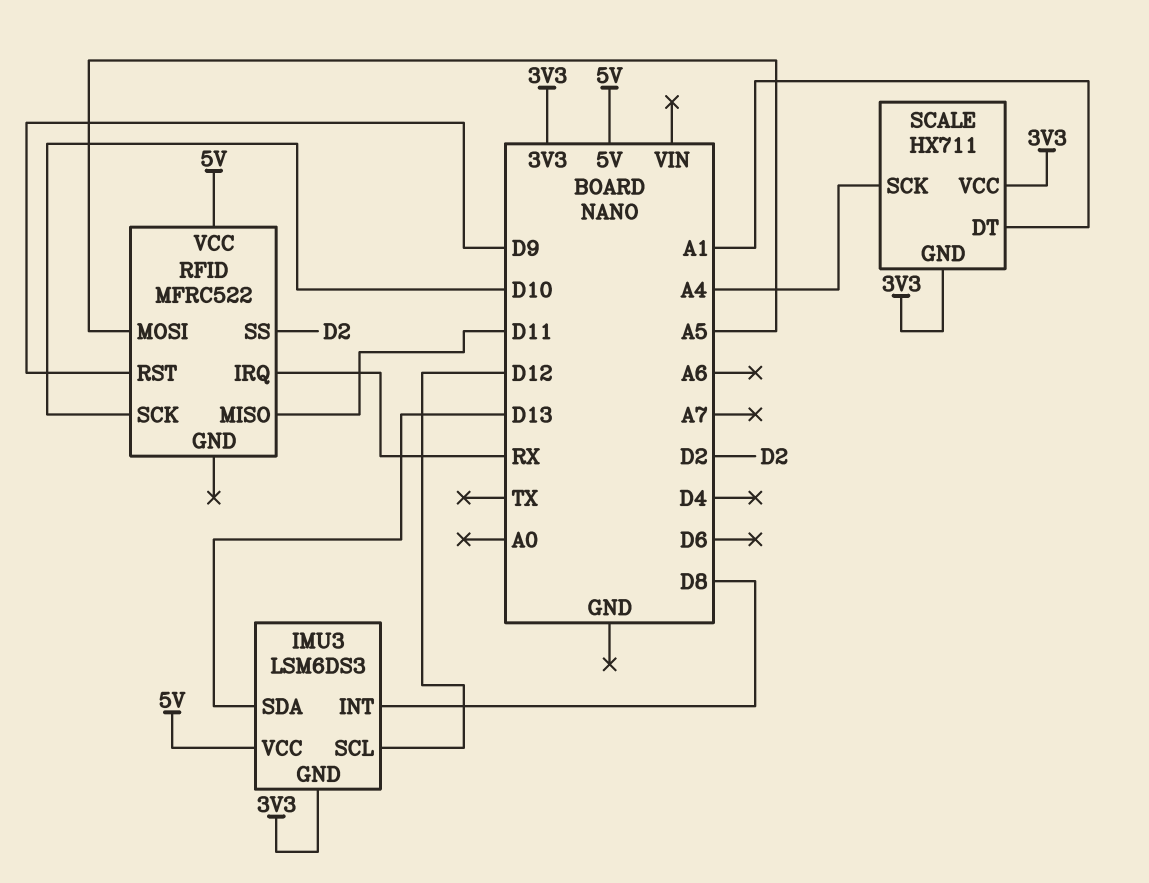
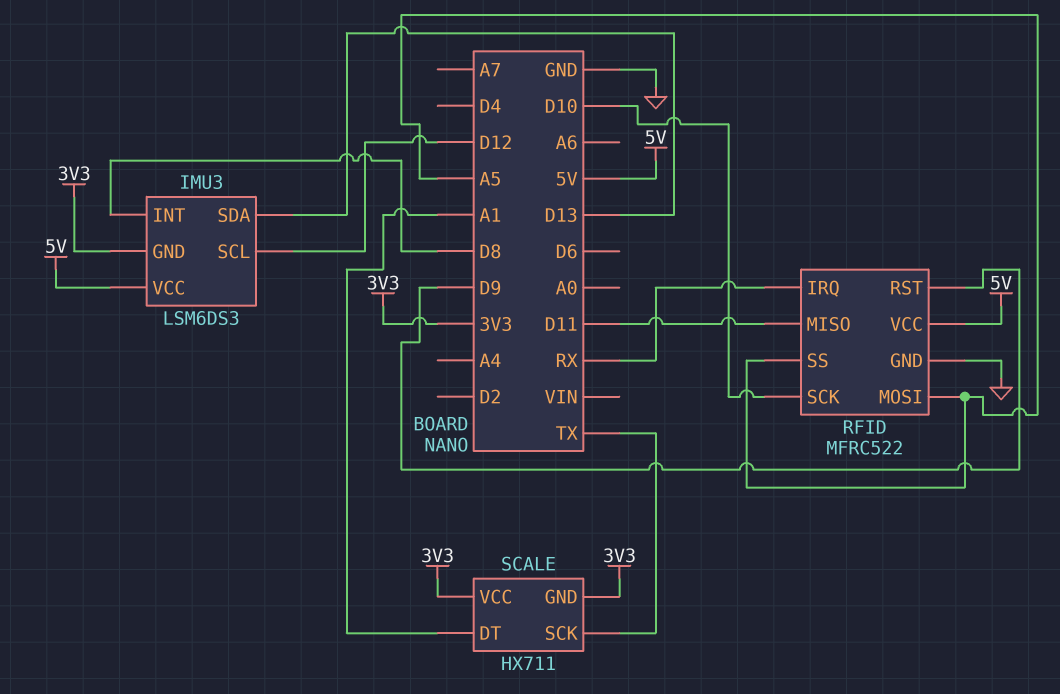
RFID pin GND: none -> GND
RFID pin SS: D2 -> A5
SCALE pin SCK: A4 -> TX

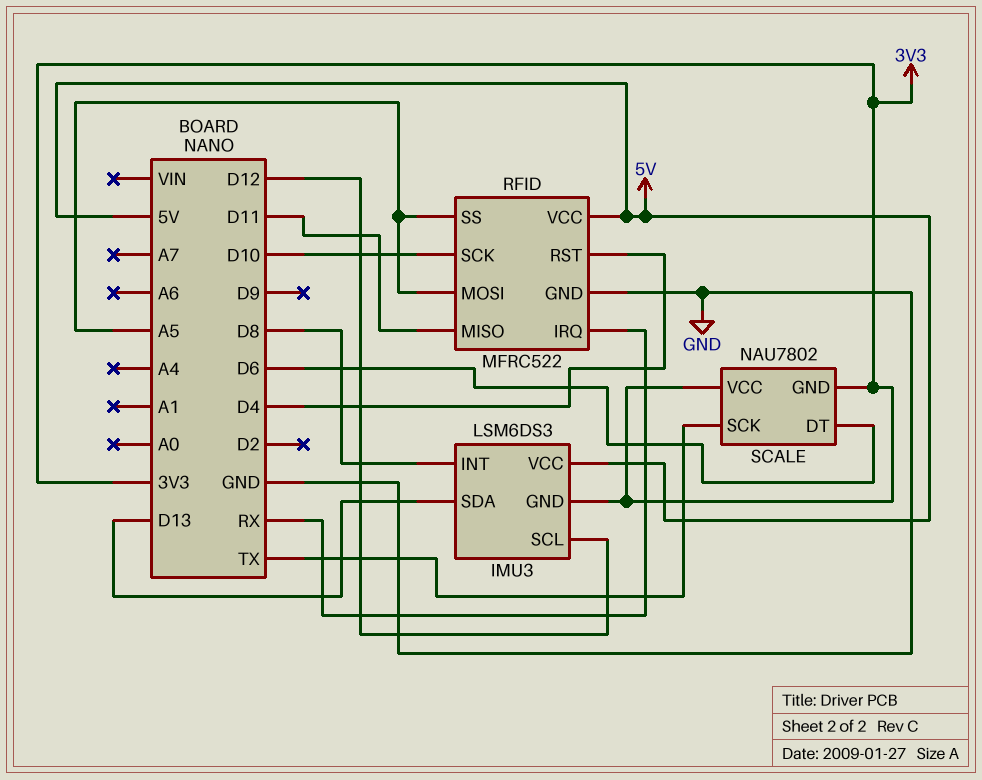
RFID pin RST: D9 -> D4
SCALE: HX711 -> NAU7802
SCALE pin DT: A1 -> D6

